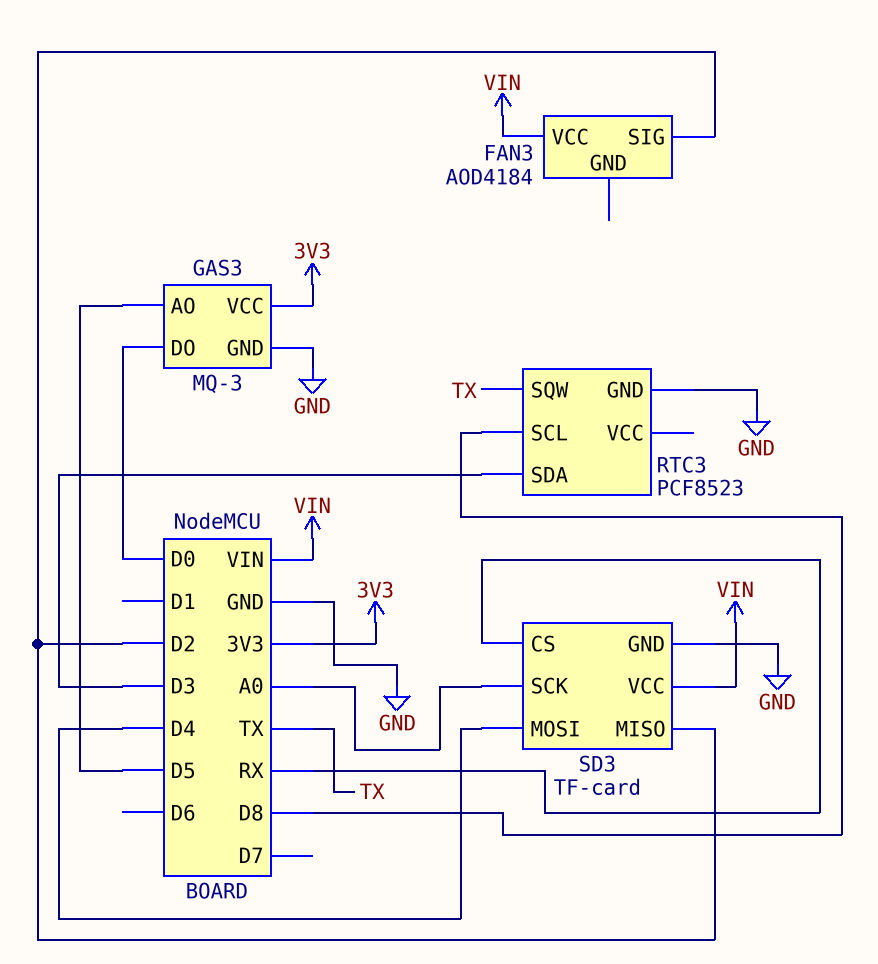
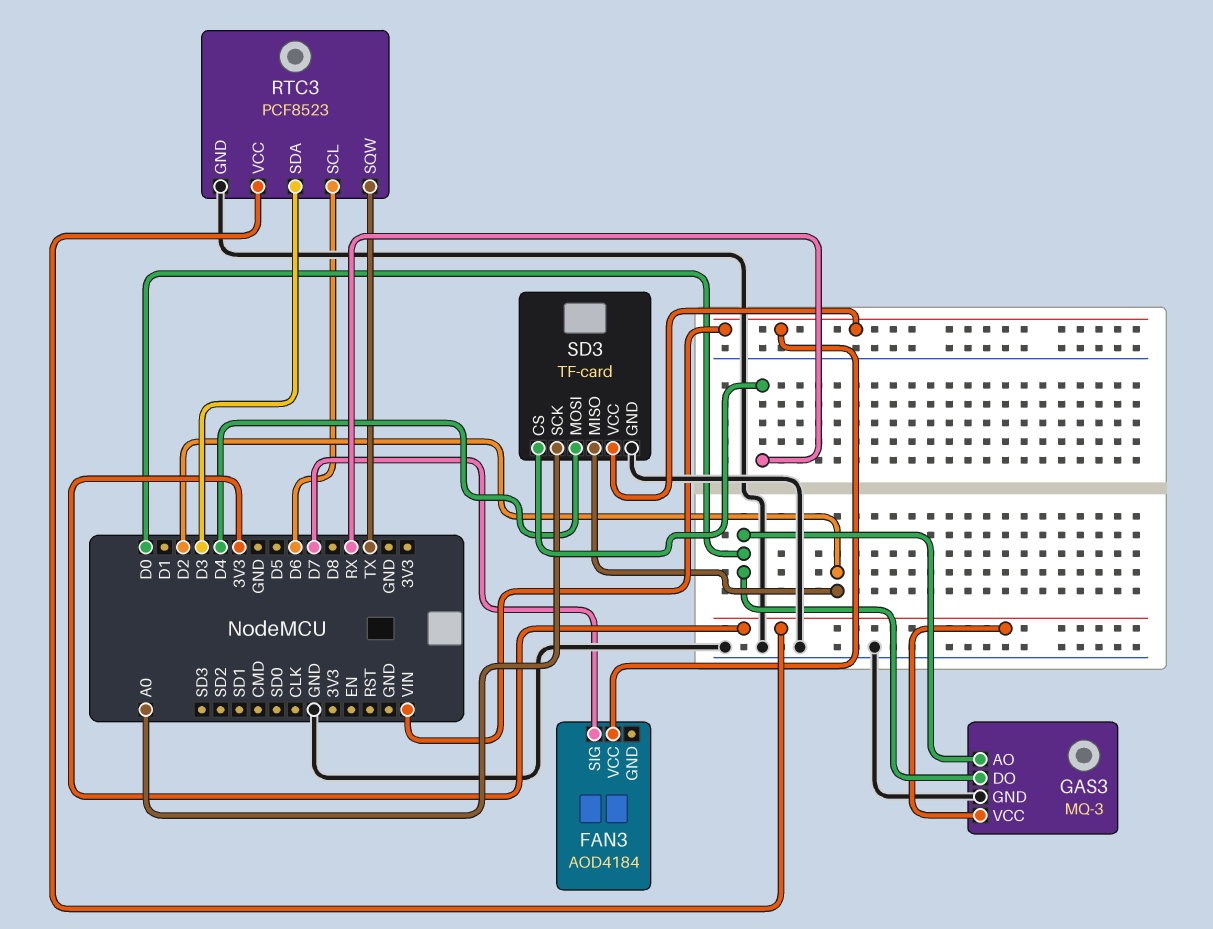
FAN3 pin SIG: D2 -> D7
GAS3 pin AO: D5 -> D0
RTC3 pin SCL: D8 -> D6
RTC3 pin VCC: none -> 3V3

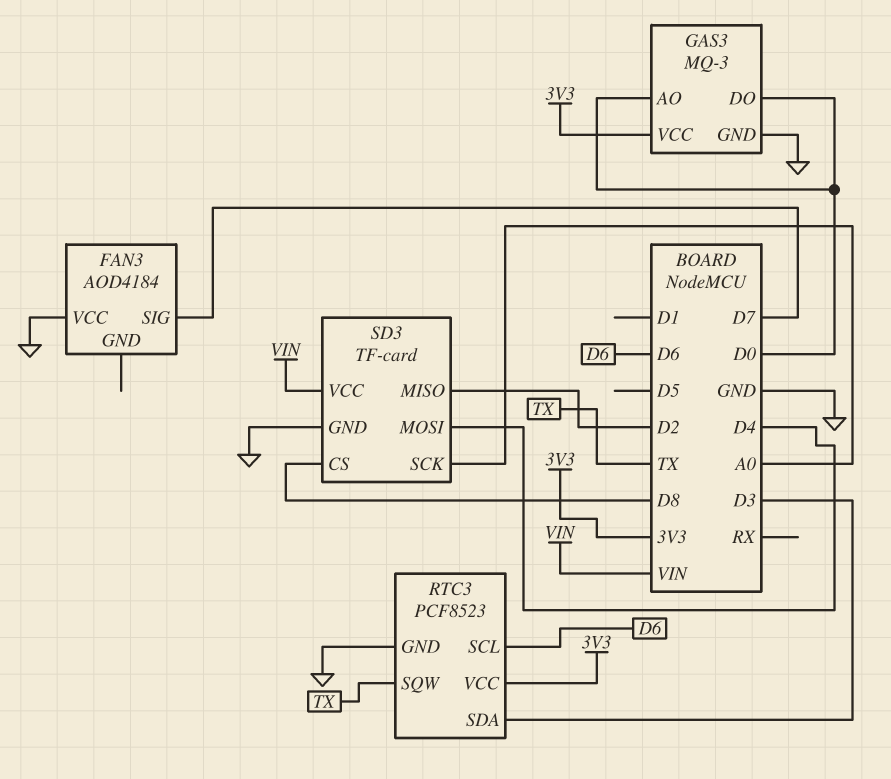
FAN3 pin VCC: VIN -> GND
SD3 pin CS: RX -> D8

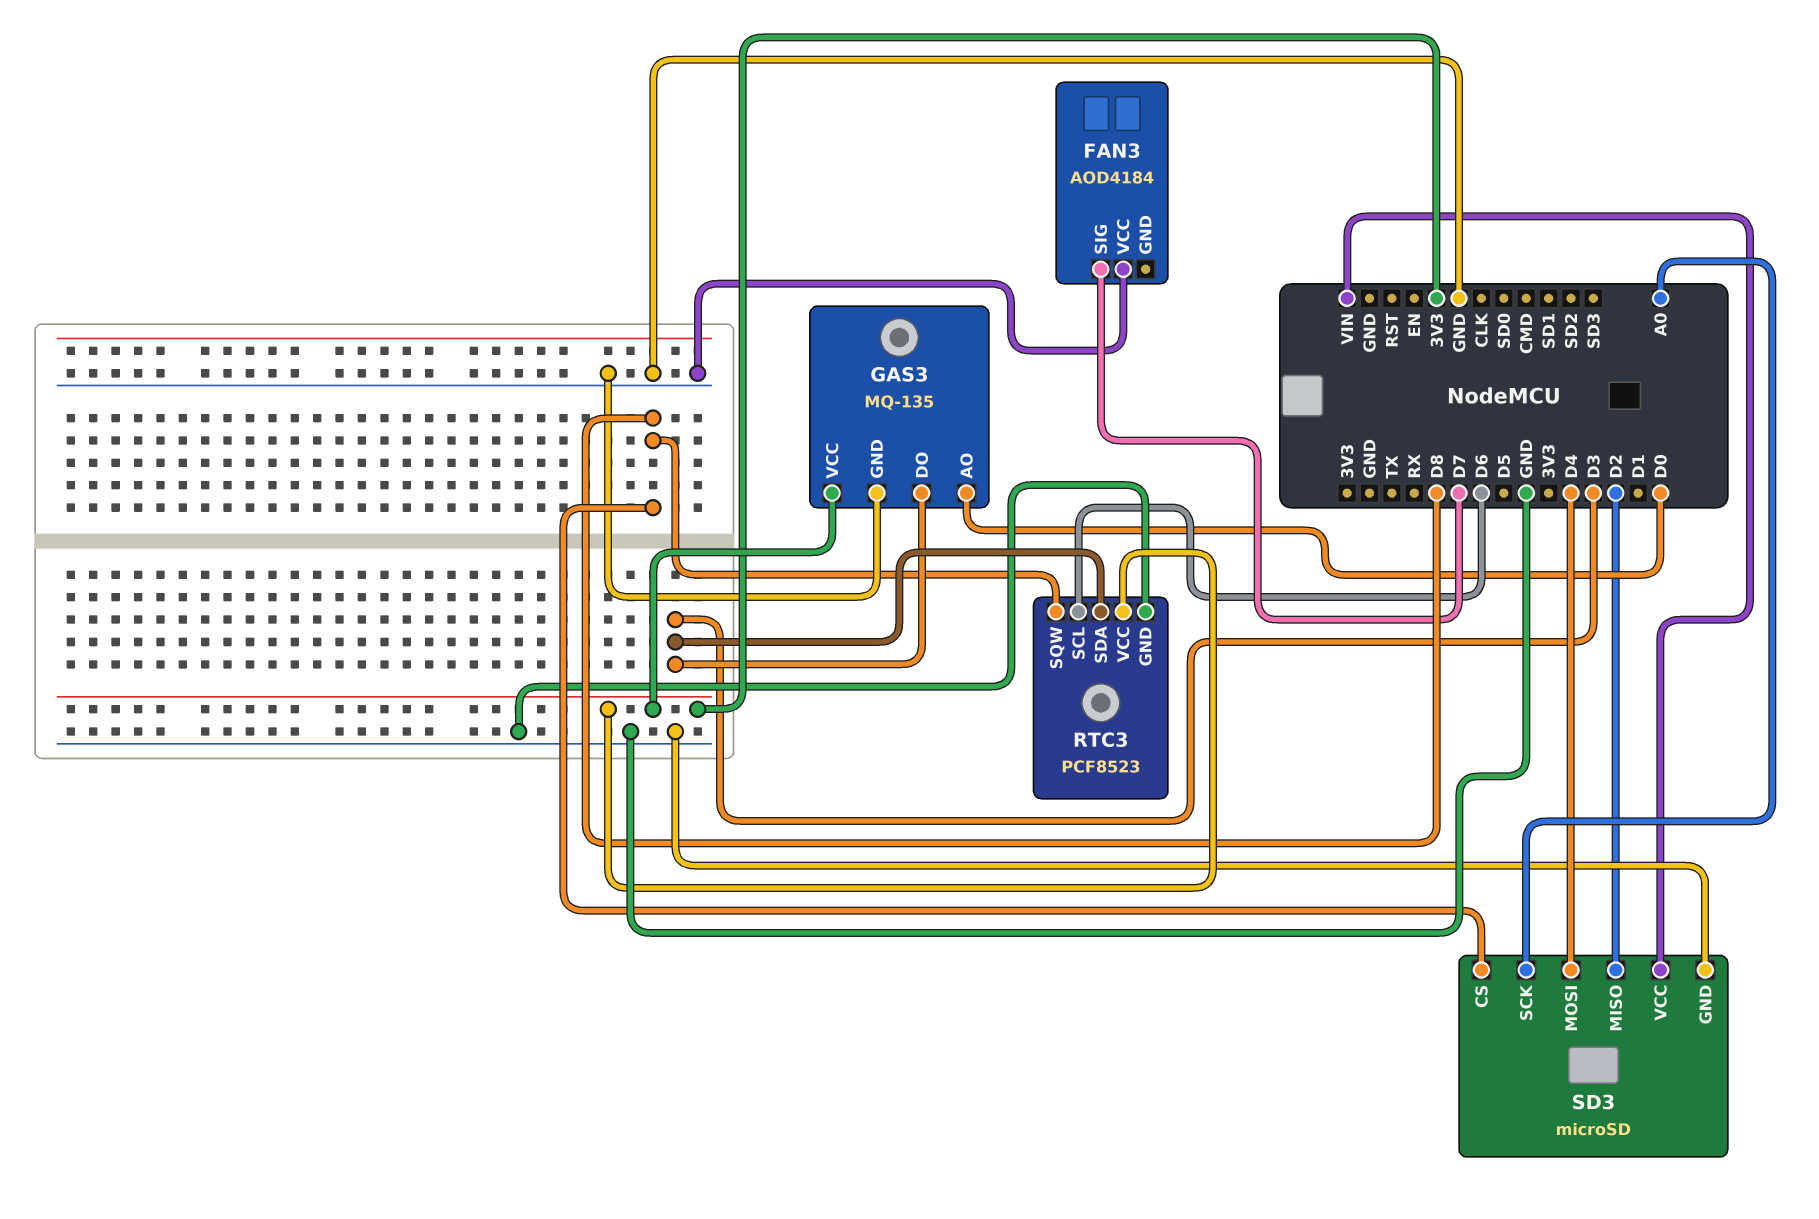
GAS3: MQ-3 -> MQ-135
GAS3 pin DO: D0 -> D3
RTC3 pin SQW: TX -> D8
SD3: TF-card -> microSD

